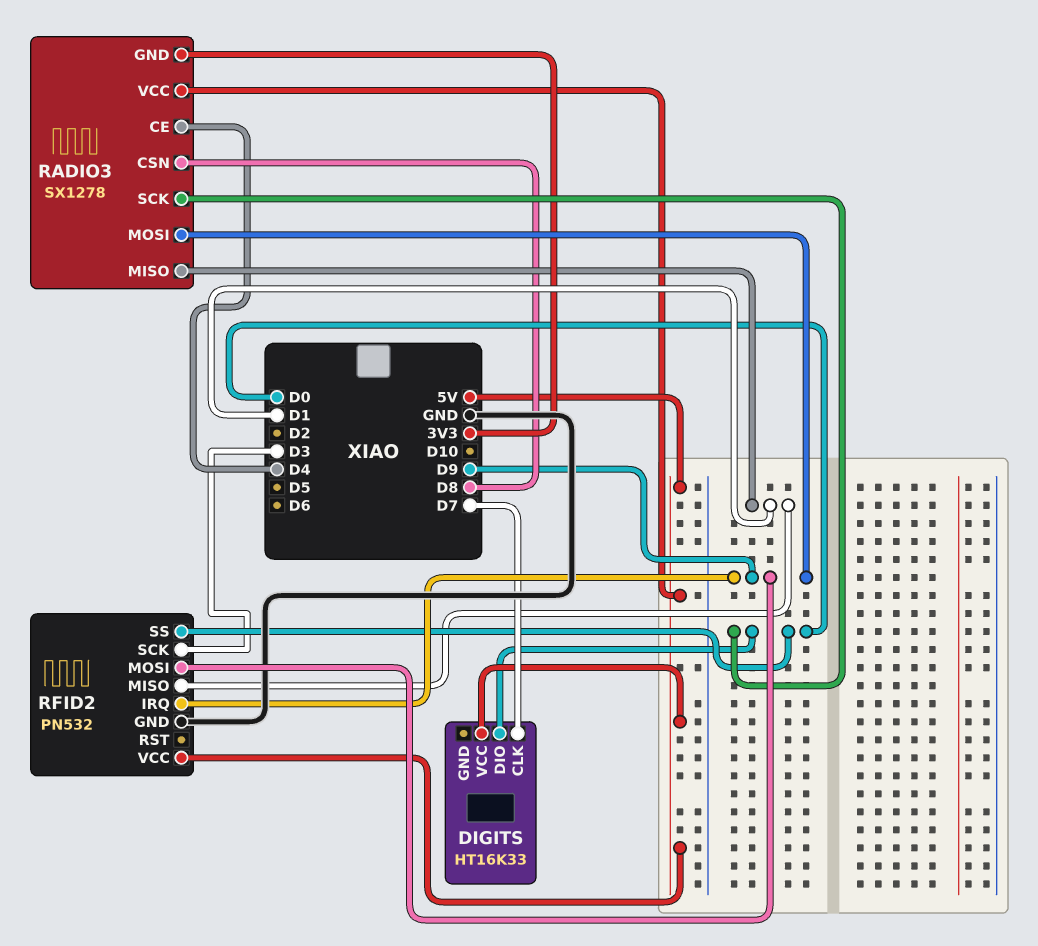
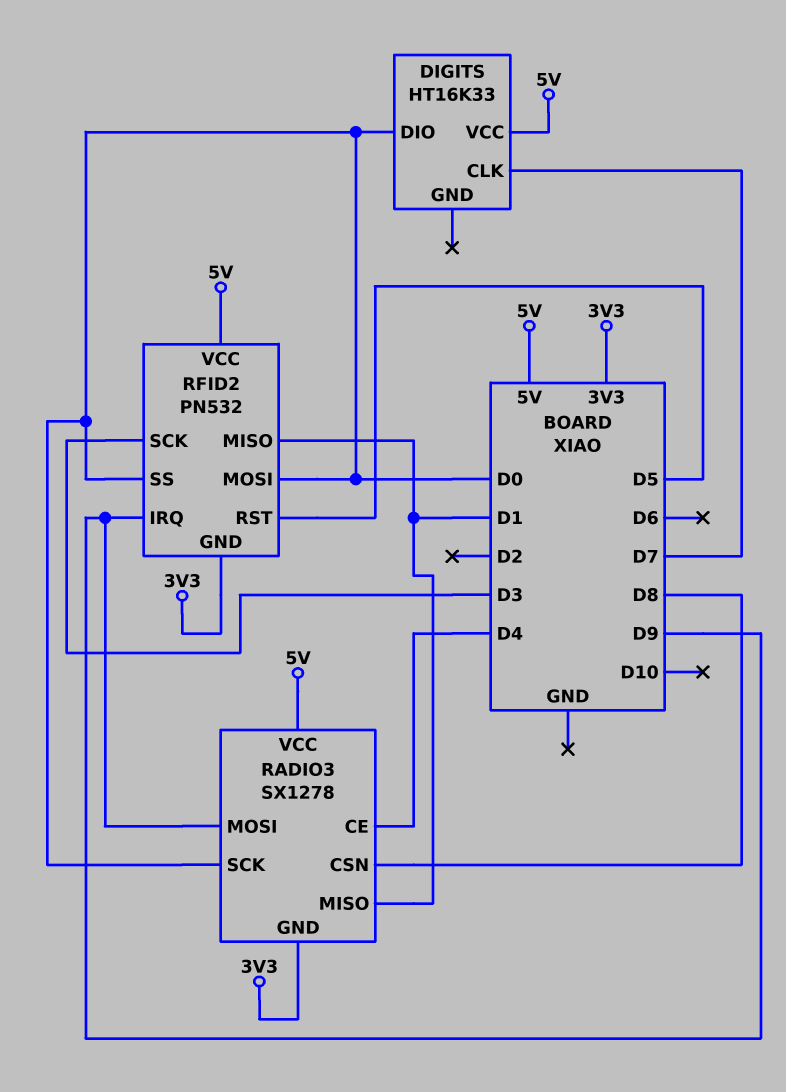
RFID2 pin GND: GND -> 3V3
RFID2 pin MOSI: D9 -> D0
RFID2 pin RST: none -> D5

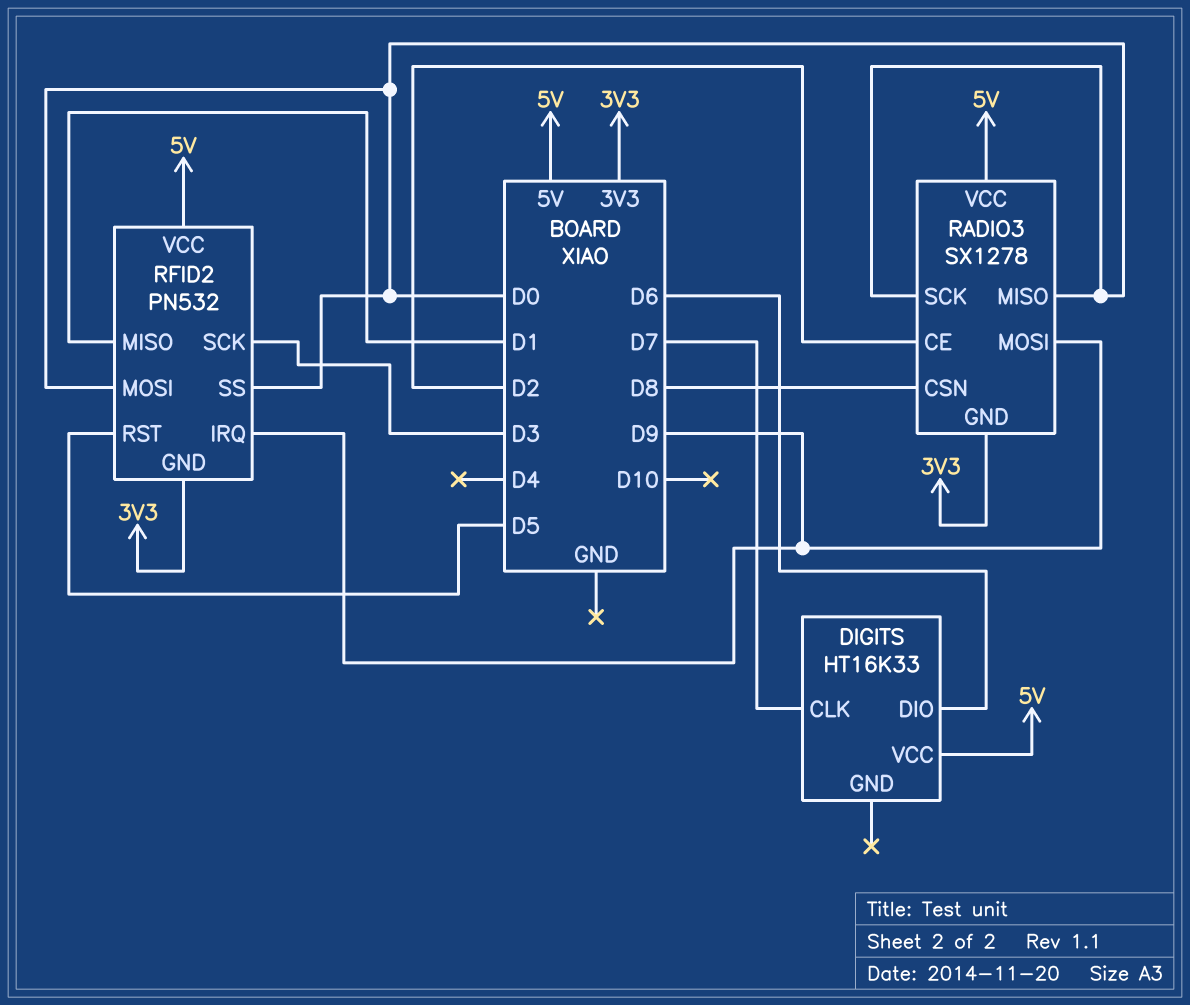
DIGITS pin DIO: D0 -> D6
RADIO3 pin CE: D4 -> D2
RADIO3 pin MISO: D1 -> D0

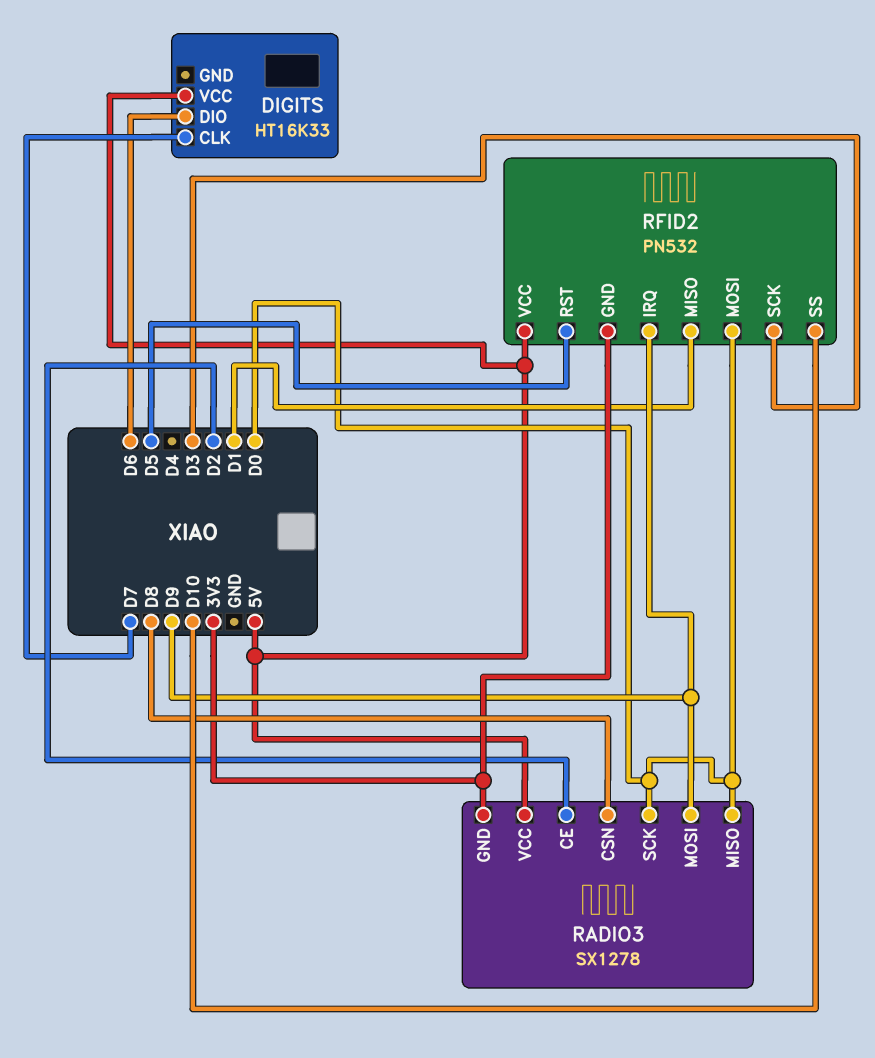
RFID2 pin SS: D0 -> D10

